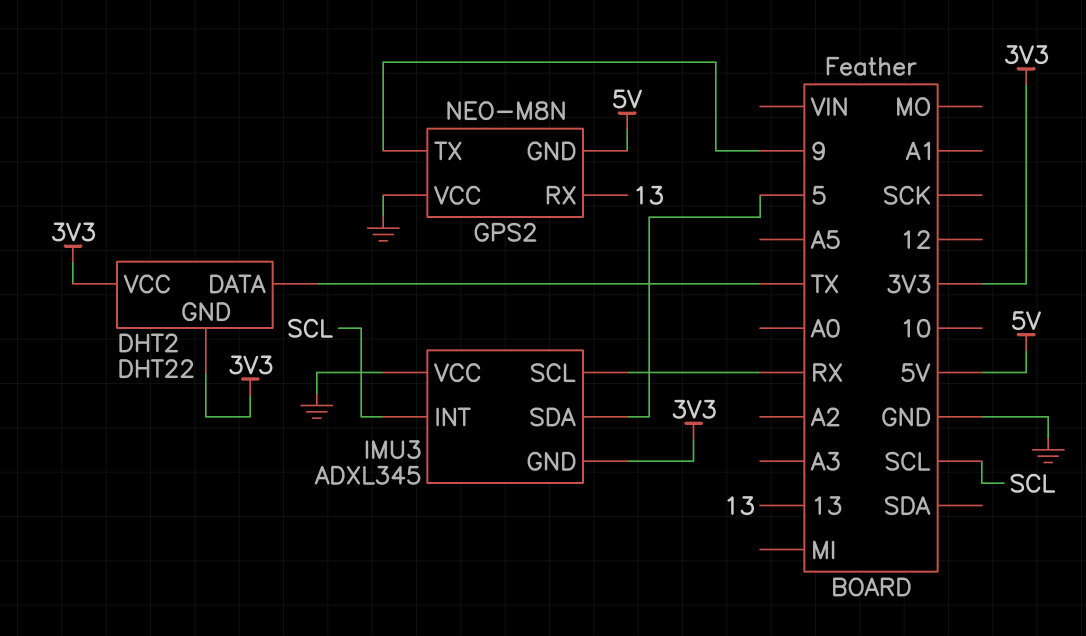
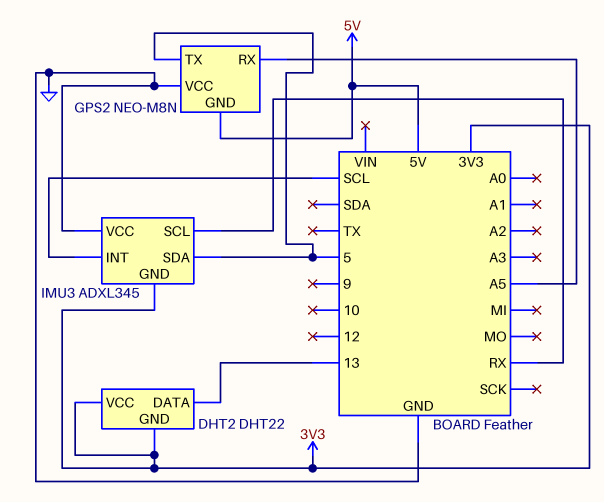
DHT2 pin DATA: TX -> 13
GPS2 pin RX: 13 -> A5
GPS2 pin TX: 9 -> 5

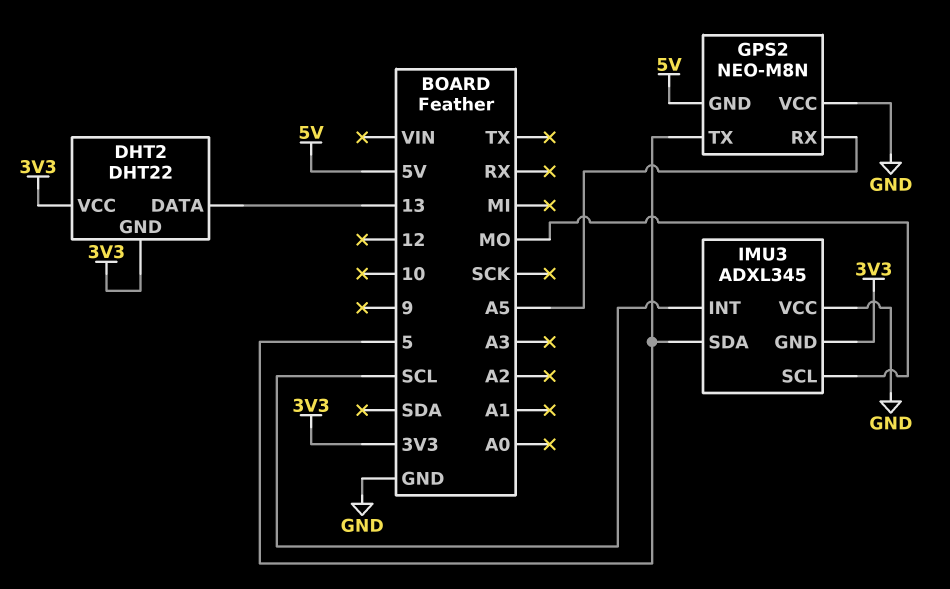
IMU3 pin SCL: RX -> MO

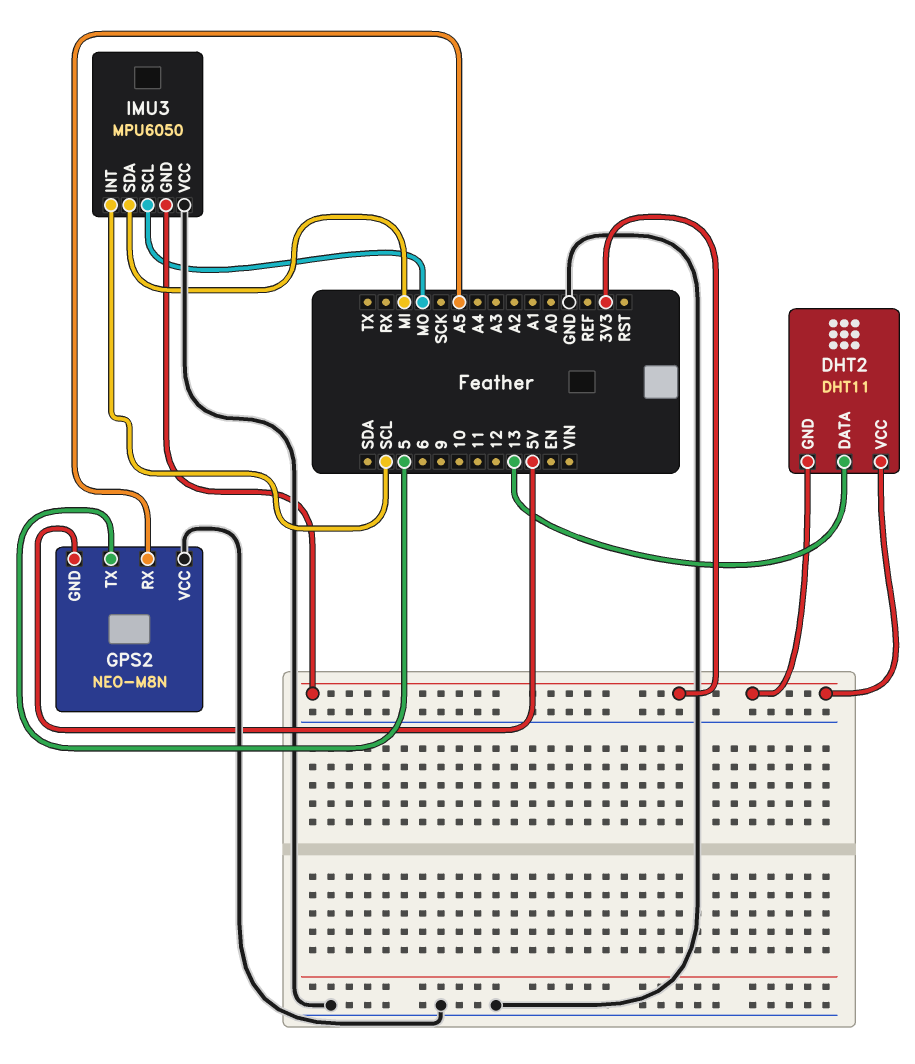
DHT2: DHT22 -> DHT11
IMU3: ADXL345 -> MPU6050
IMU3 pin SDA: 5 -> MI

